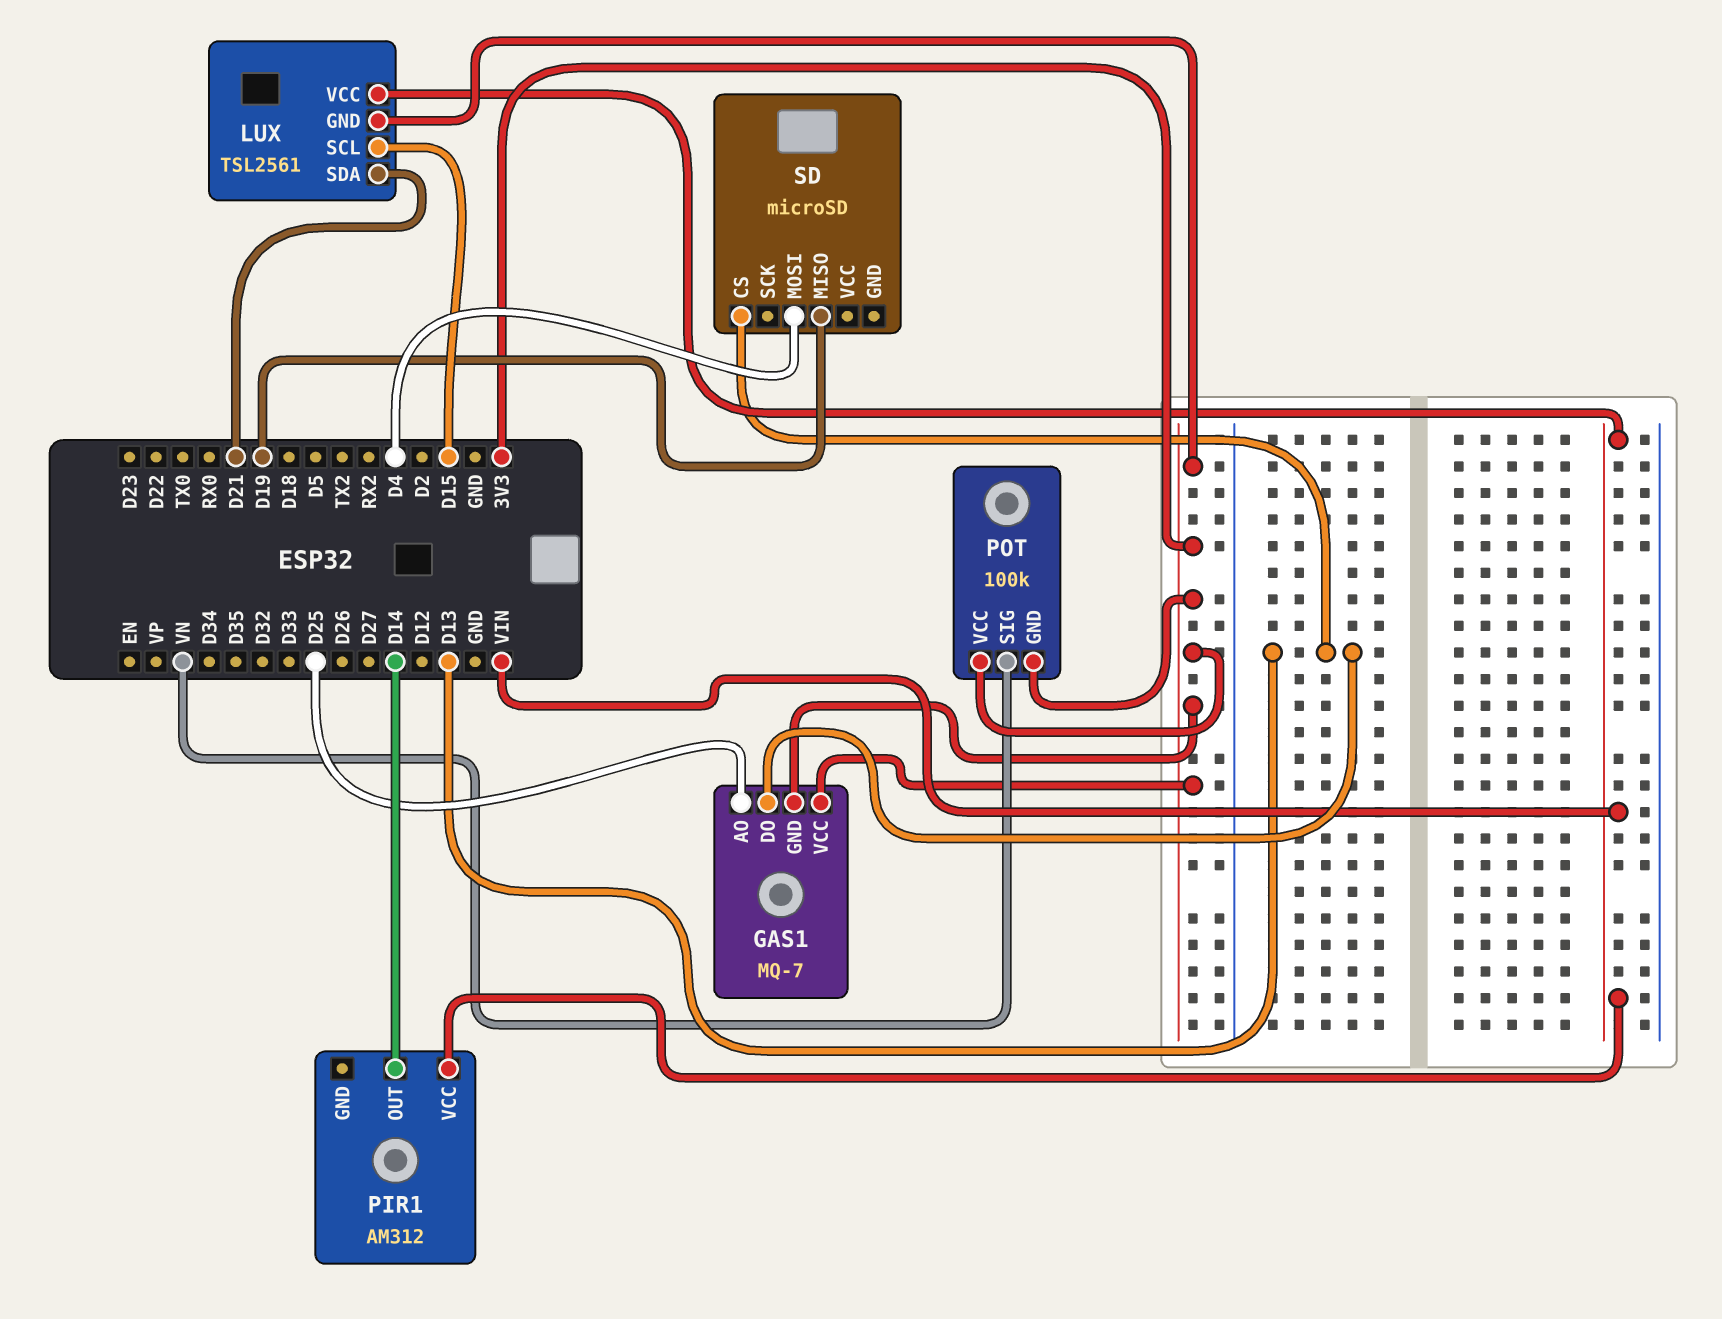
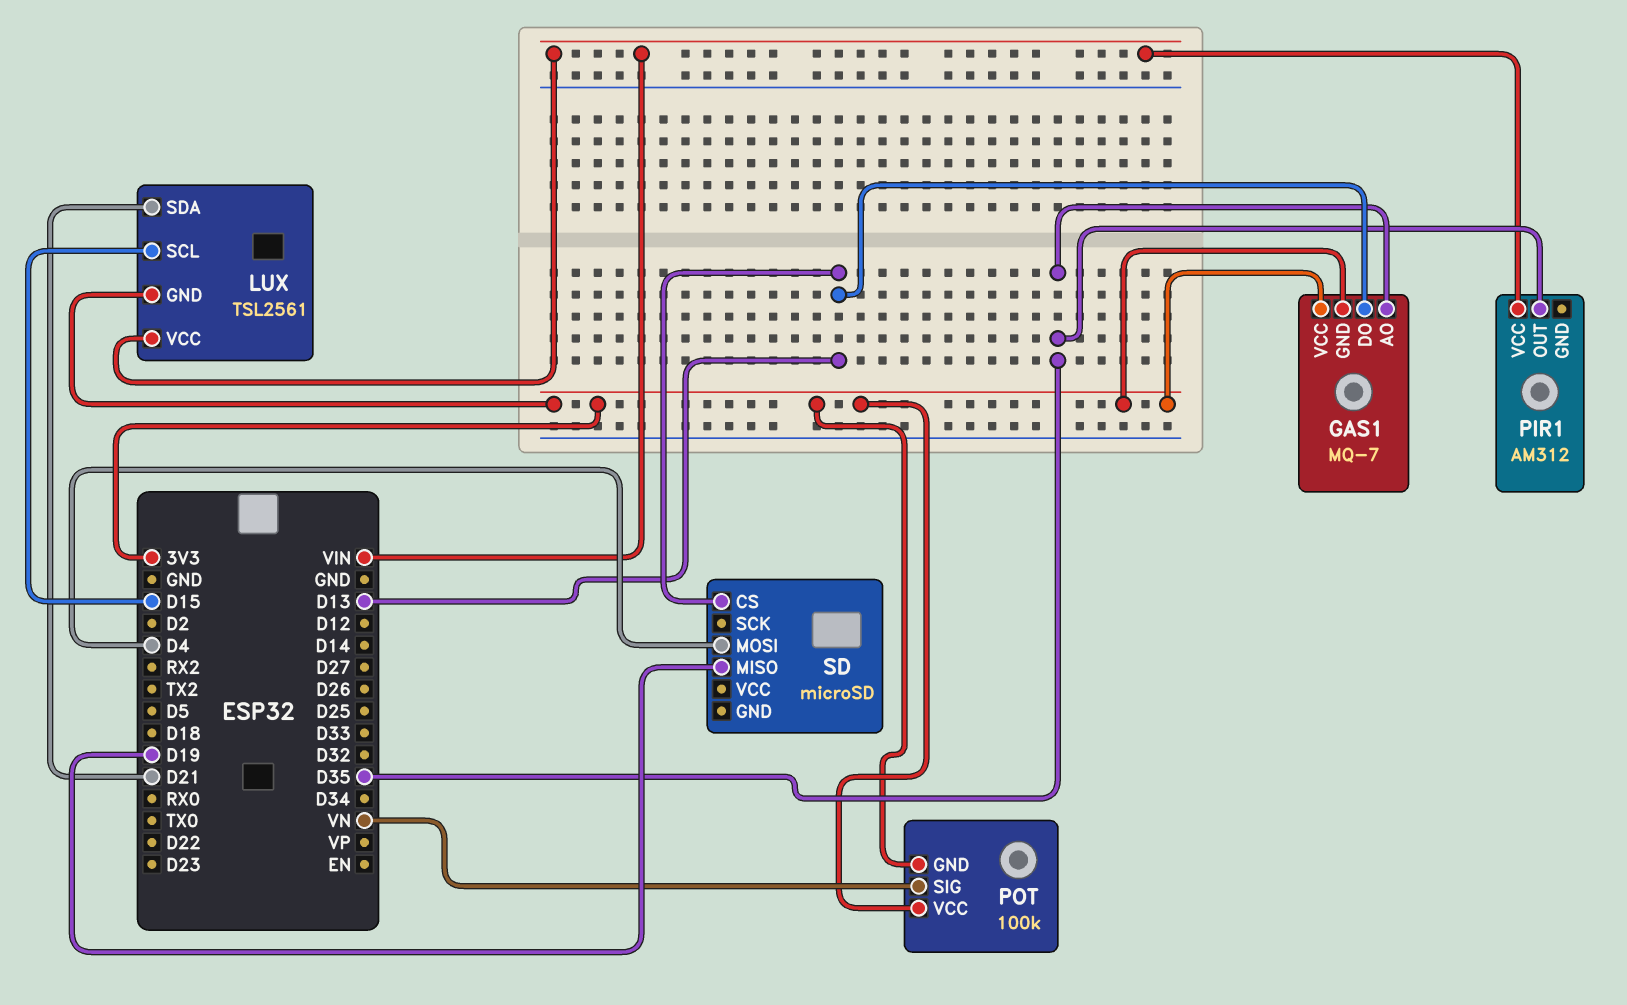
GAS1 pin AO: D25 -> D35
PIR1 pin OUT: D14 -> D35

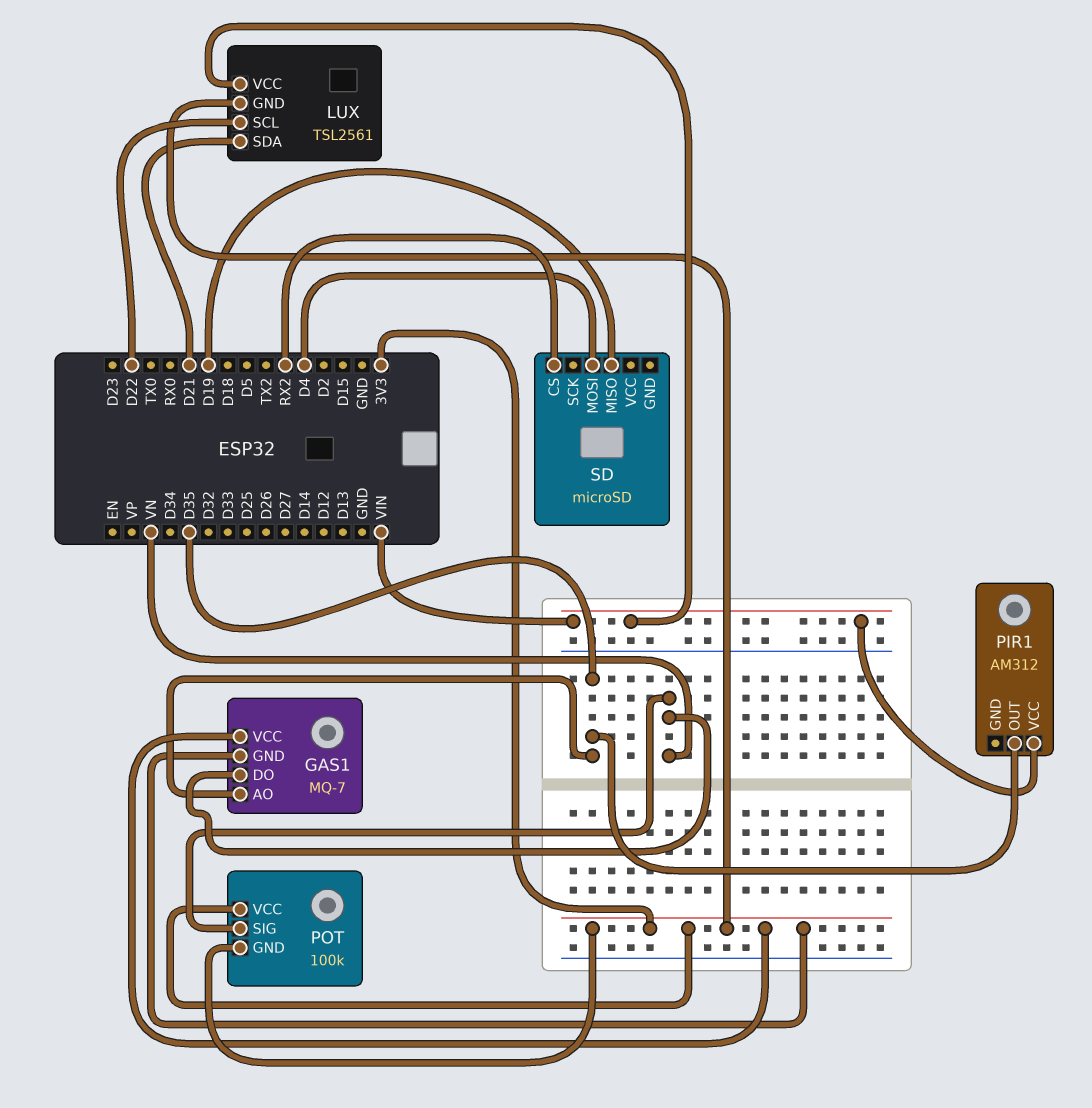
GAS1 pin DO: D13 -> VN
LUX pin SCL: D15 -> D22
SD pin CS: D13 -> RX2

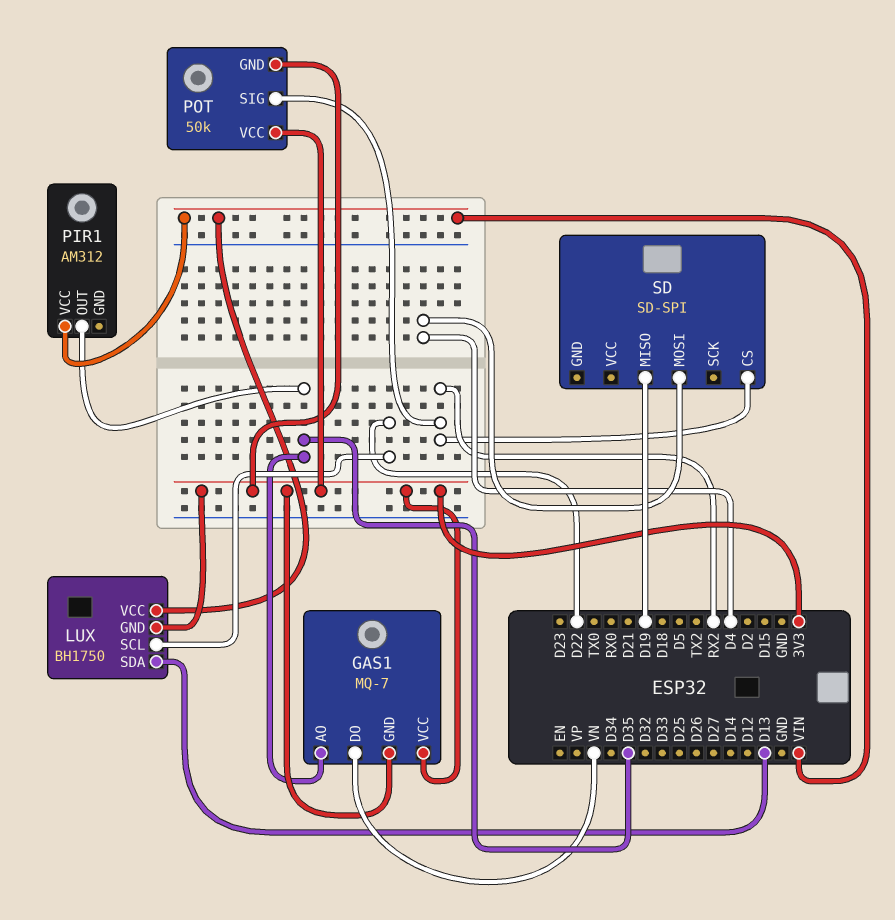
LUX: TSL2561 -> BH1750
LUX pin SDA: D21 -> D13
POT: 100k -> 50k
POT pin SIG: VN -> RX2
SD: microSD -> SD-SPI

